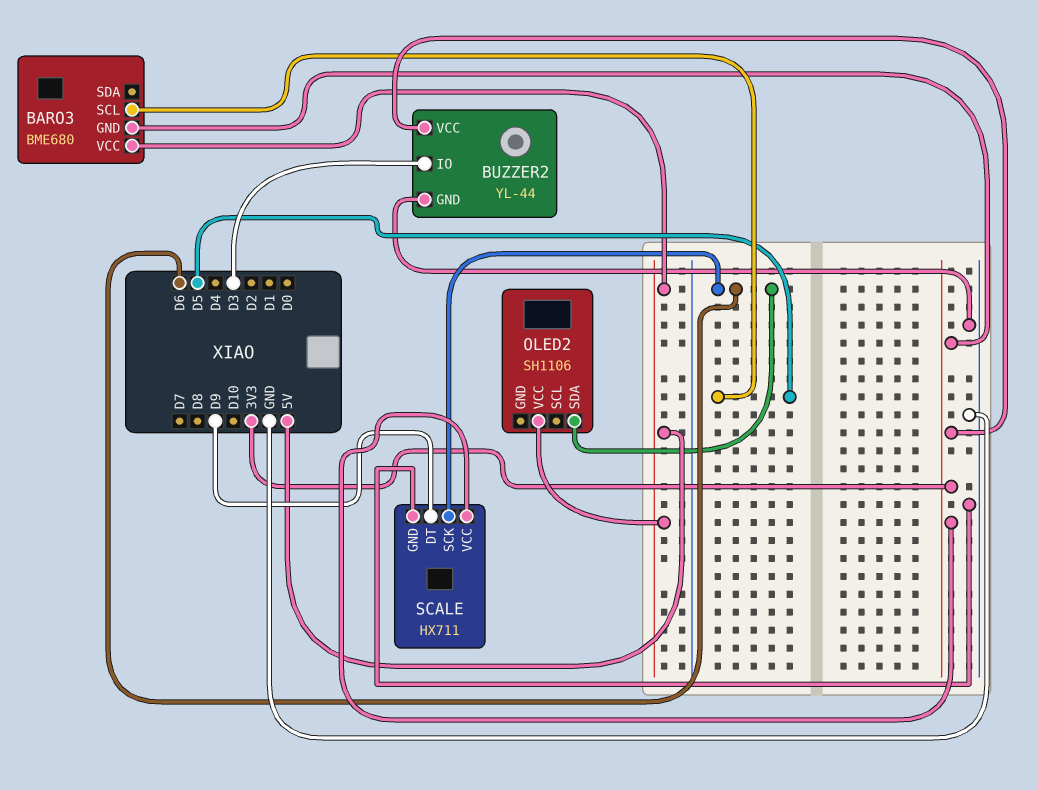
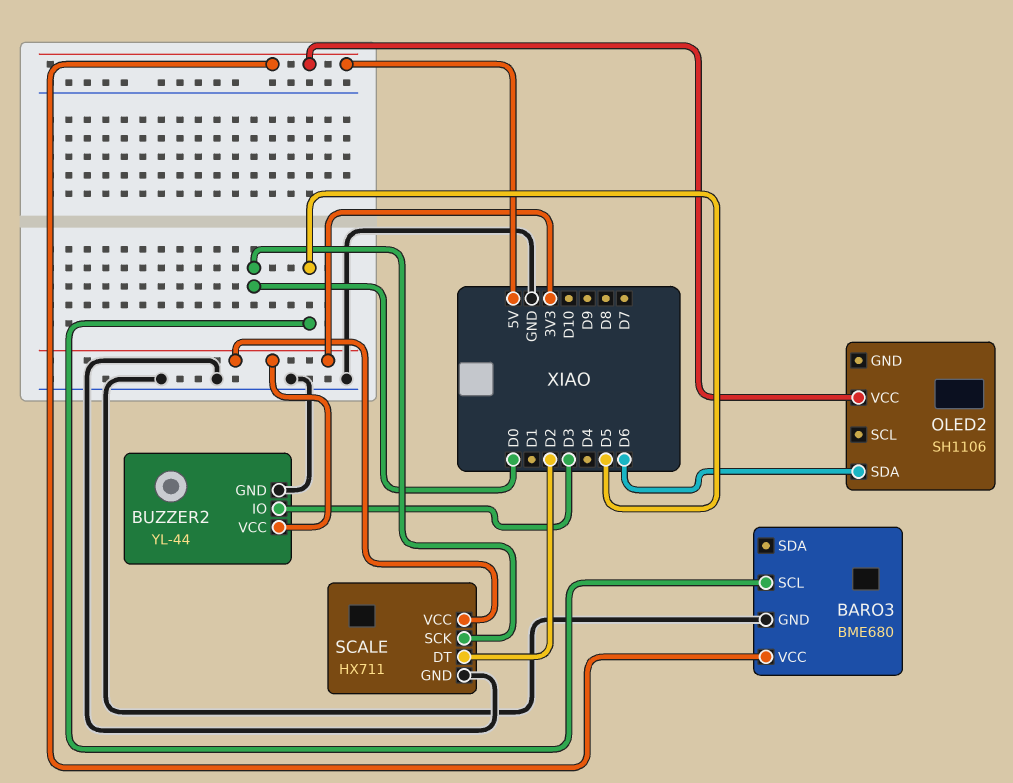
BARO3 pin GND: 3V3 -> GND
SCALE pin DT: D9 -> D2
SCALE pin SCK: D6 -> D0

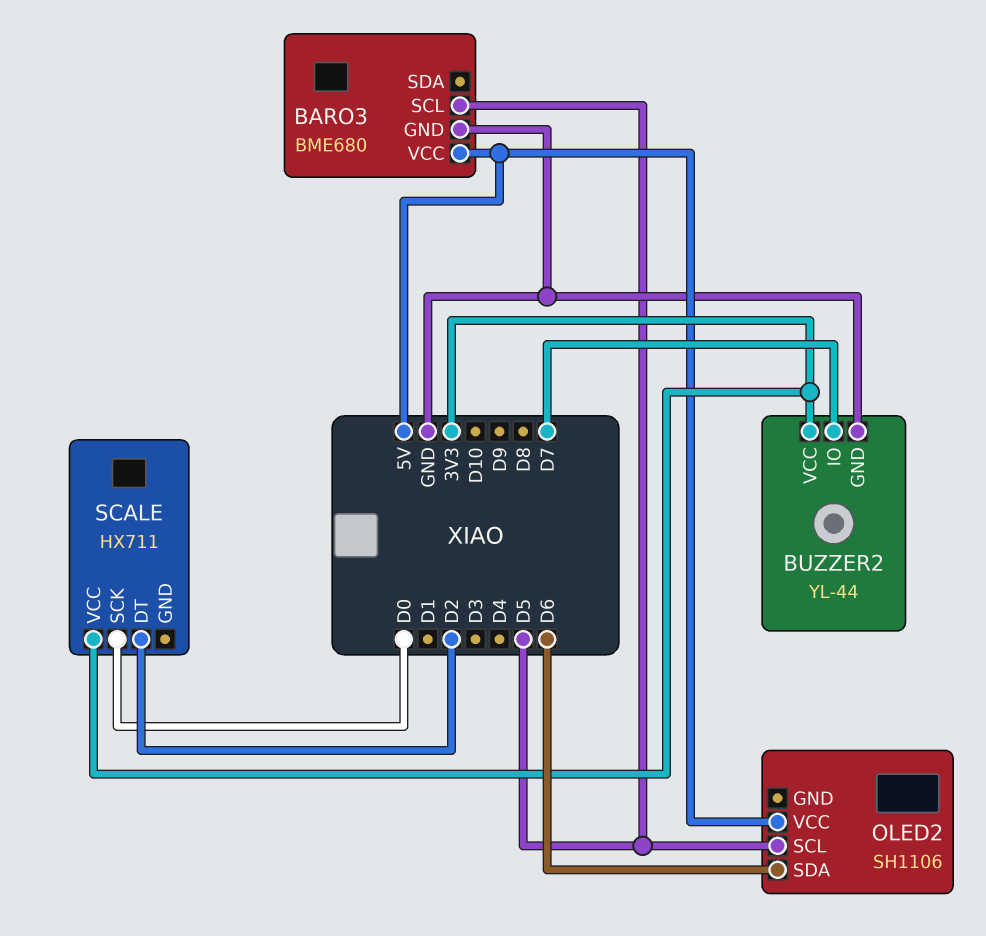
BUZZER2 pin IO: D3 -> D7
OLED2 pin SCL: none -> D5
SCALE pin GND: GND -> none

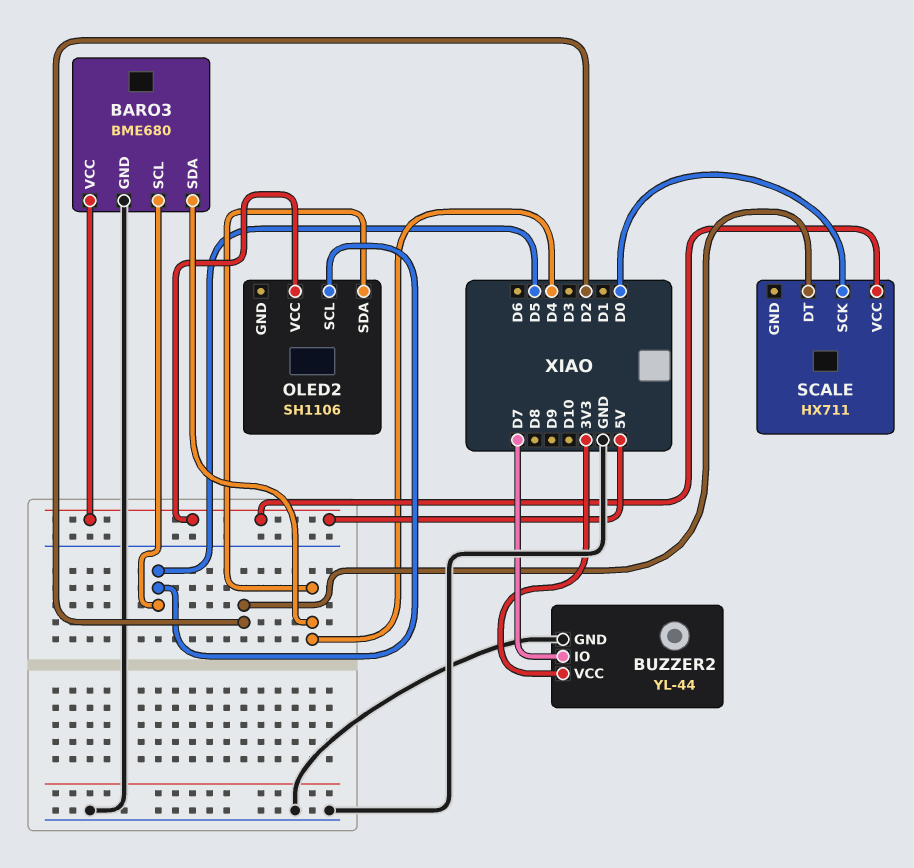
BARO3 pin SDA: none -> D4
OLED2 pin SDA: D6 -> D4
SCALE pin VCC: 3V3 -> 5V

